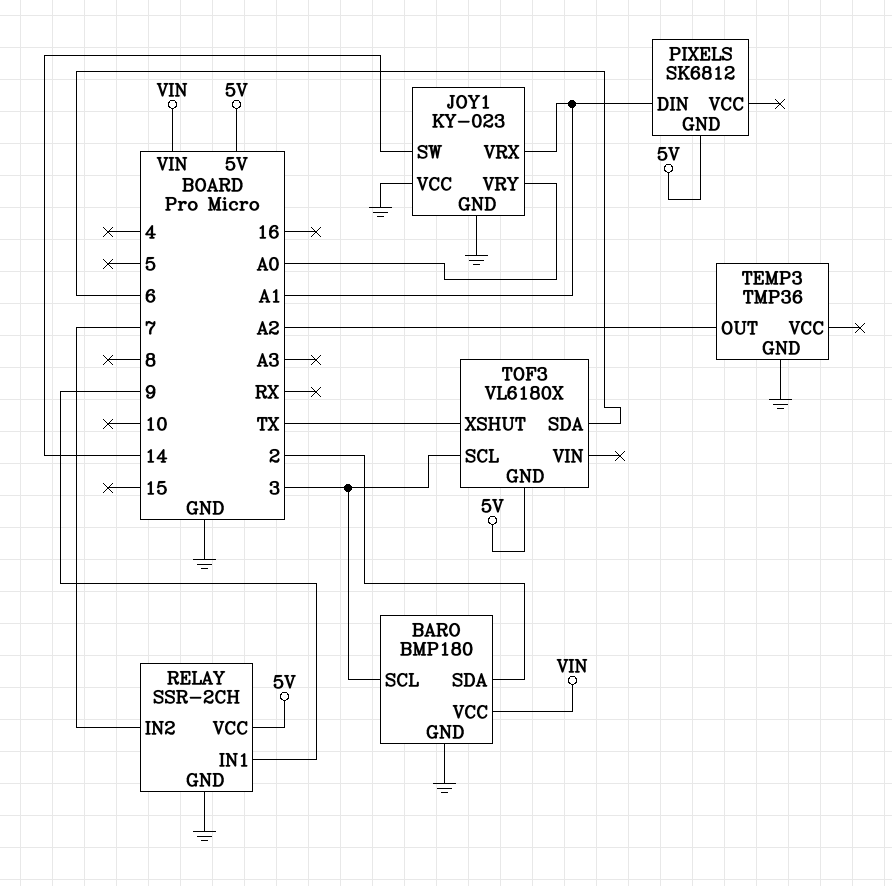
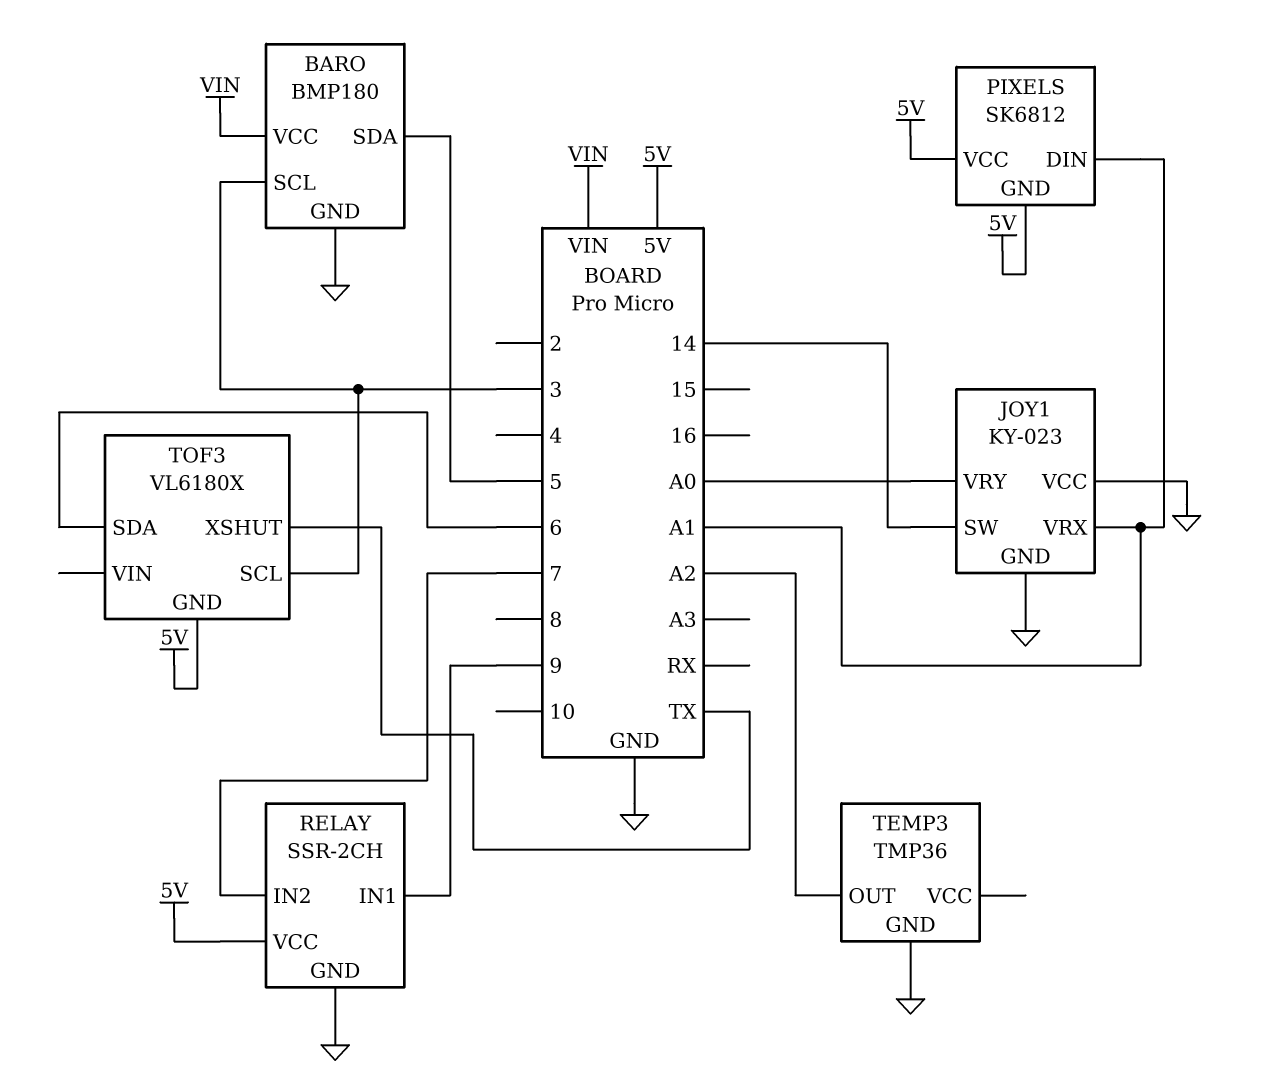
BARO pin SDA: 2 -> 5
PIXELS pin VCC: none -> 5V

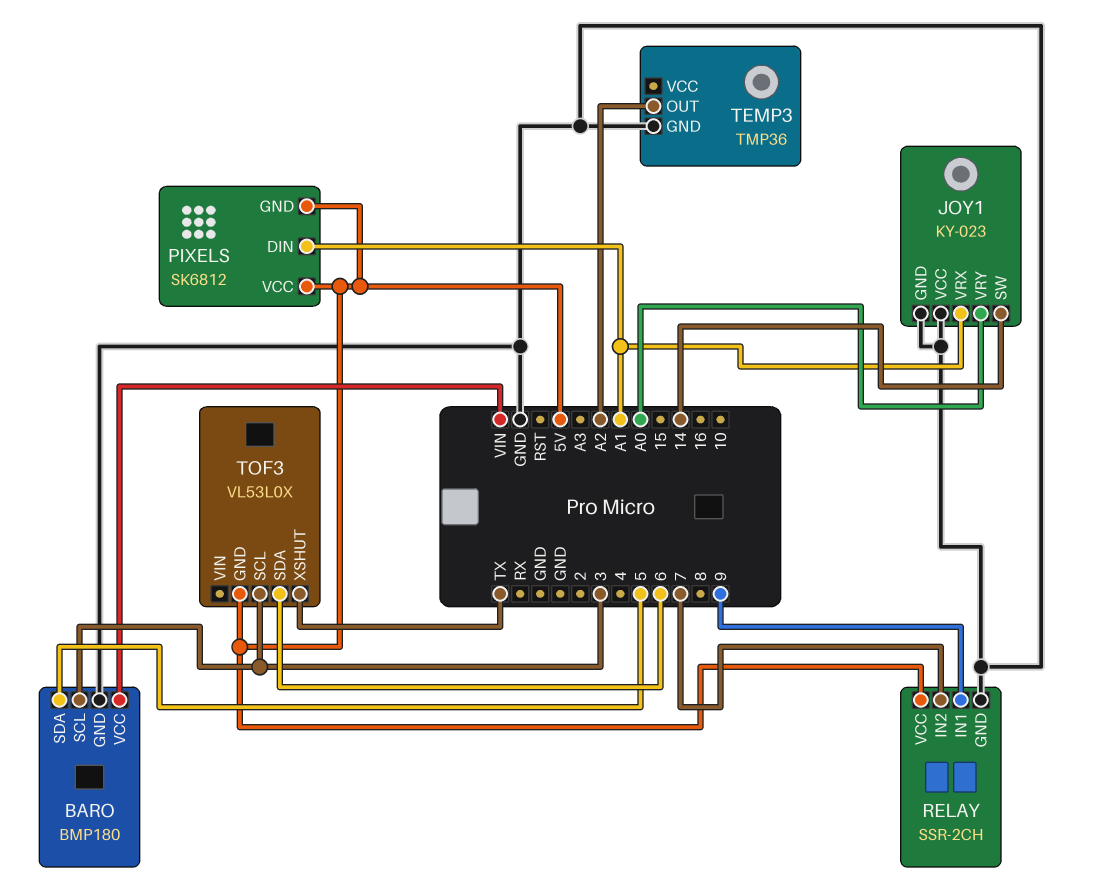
TOF3: VL6180X -> VL53L0X

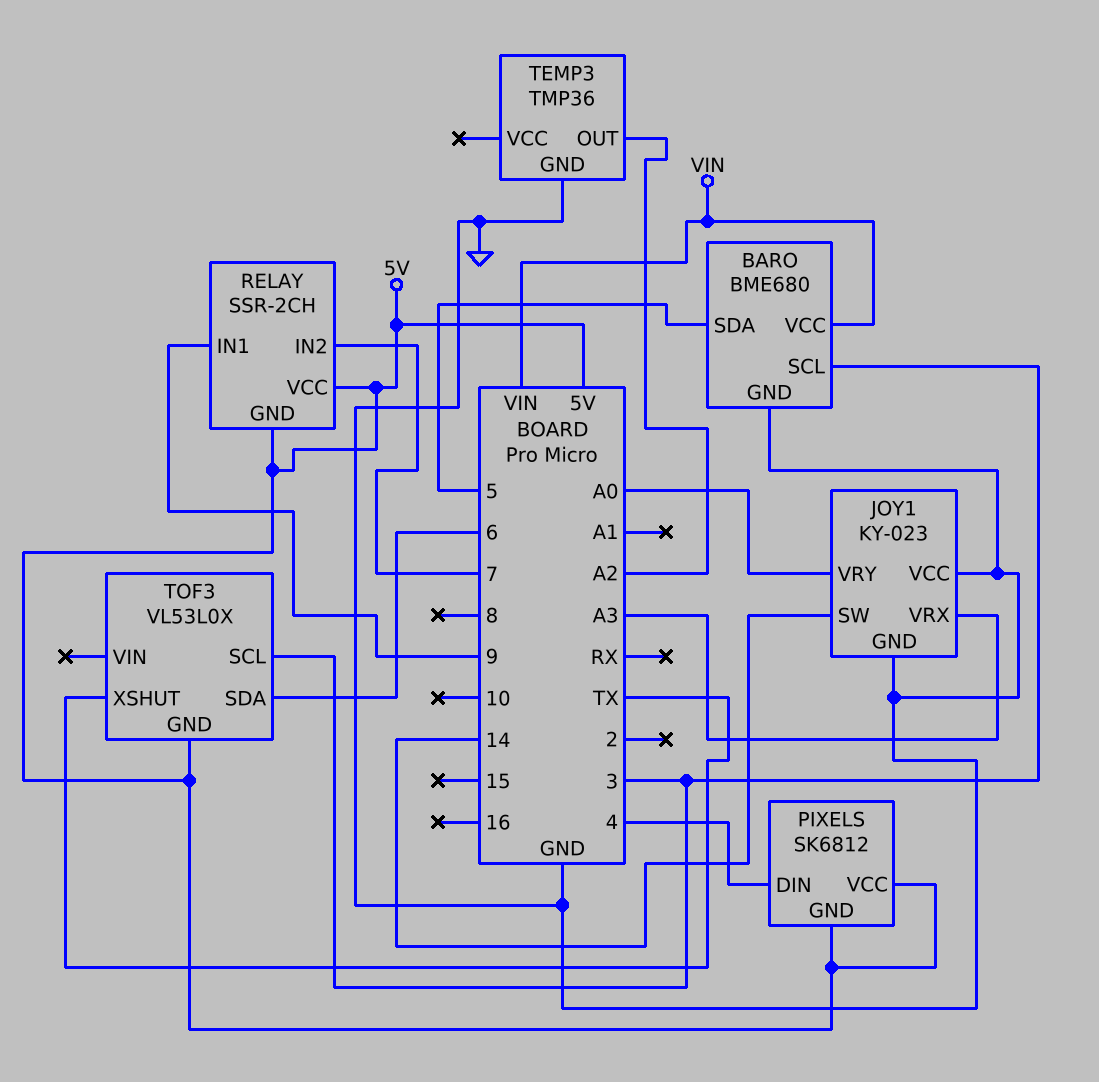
BARO: BMP180 -> BME680
JOY1 pin VRX: A1 -> A3
PIXELS pin DIN: A1 -> 4
RELAY pin GND: GND -> 5V

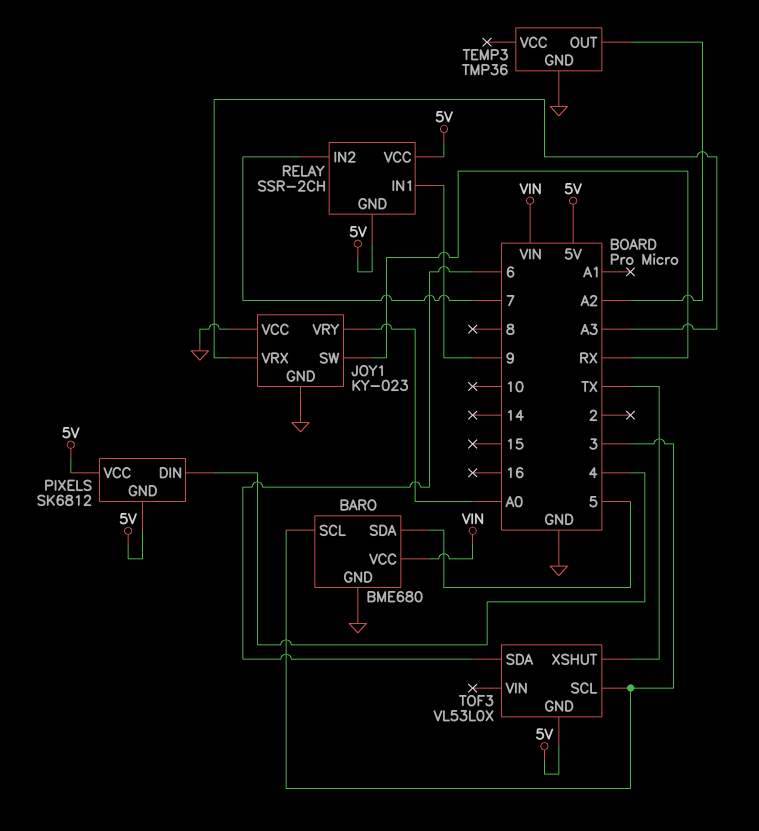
JOY1 pin SW: 14 -> RX

